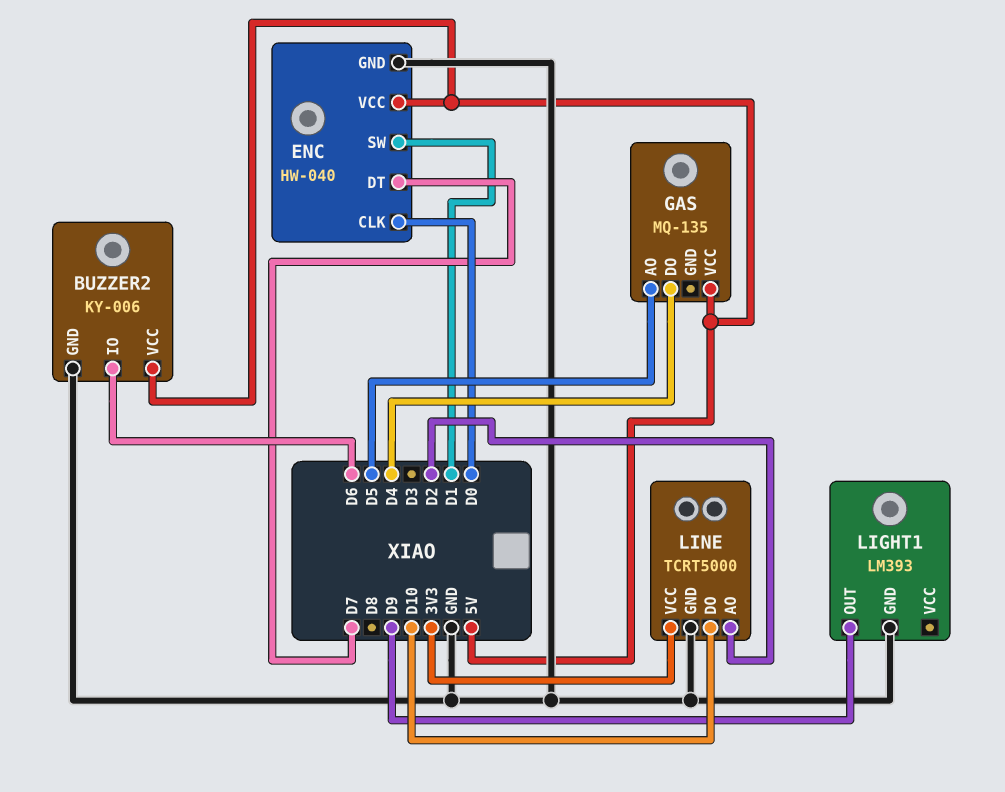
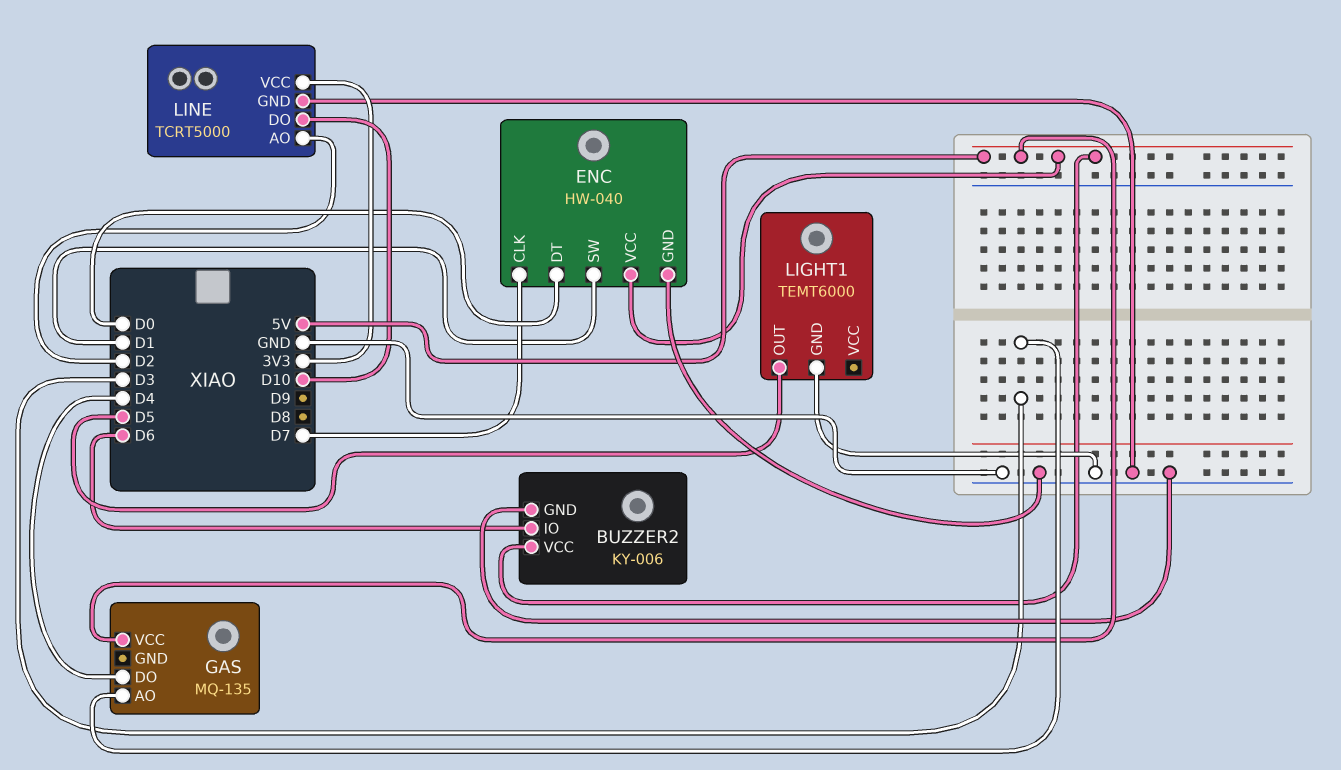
ENC pin CLK: D0 -> D7
ENC pin DT: D7 -> D0
GAS pin AO: D5 -> D3
LIGHT1: LM393 -> TEMT6000
LIGHT1 pin OUT: D9 -> D5

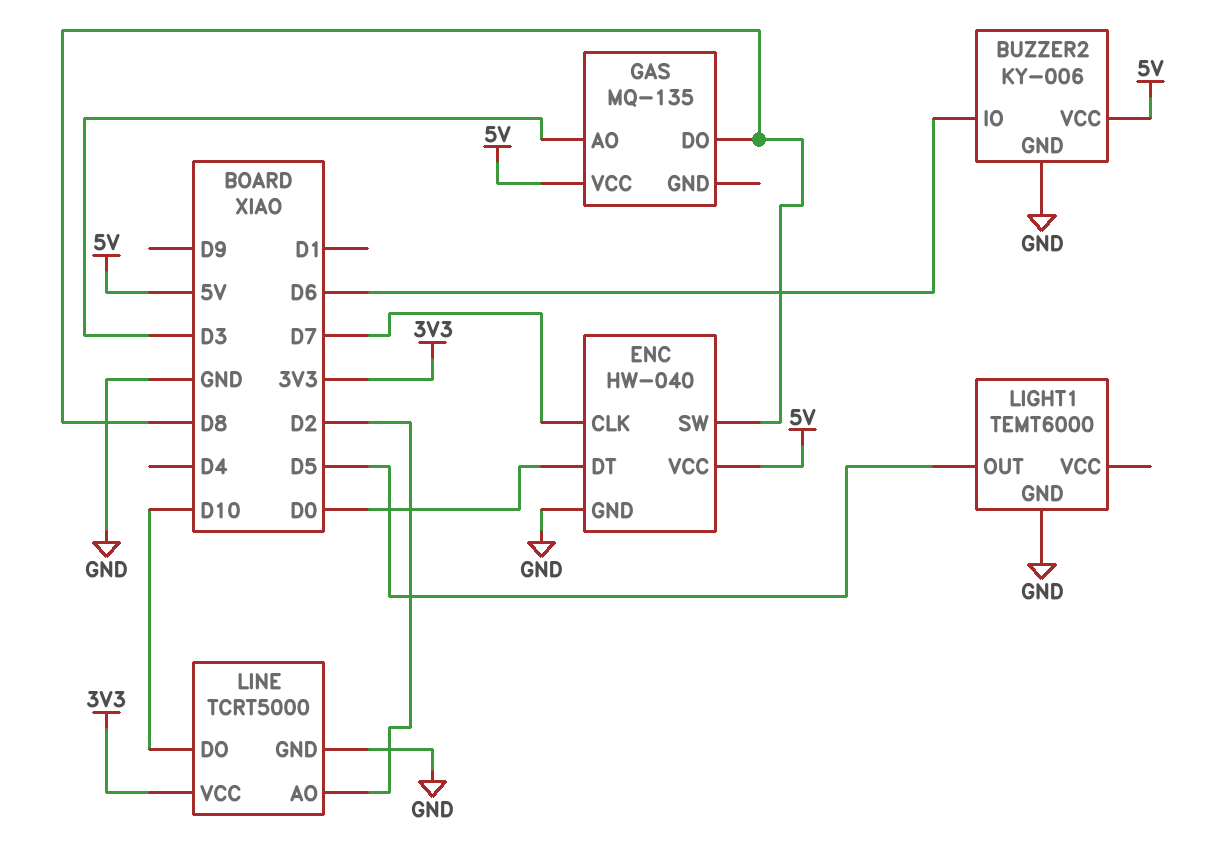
ENC pin SW: D1 -> D8
GAS pin DO: D4 -> D8

